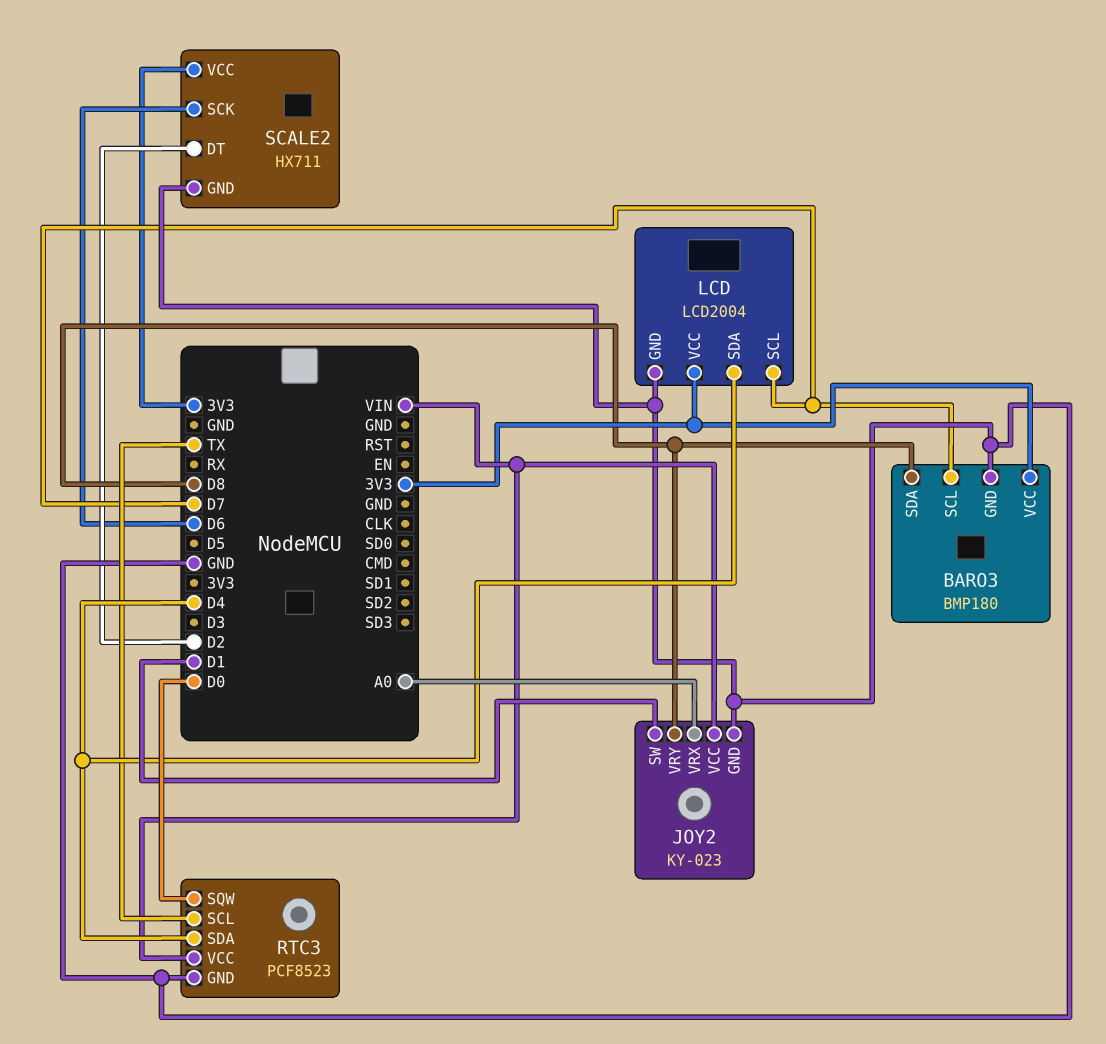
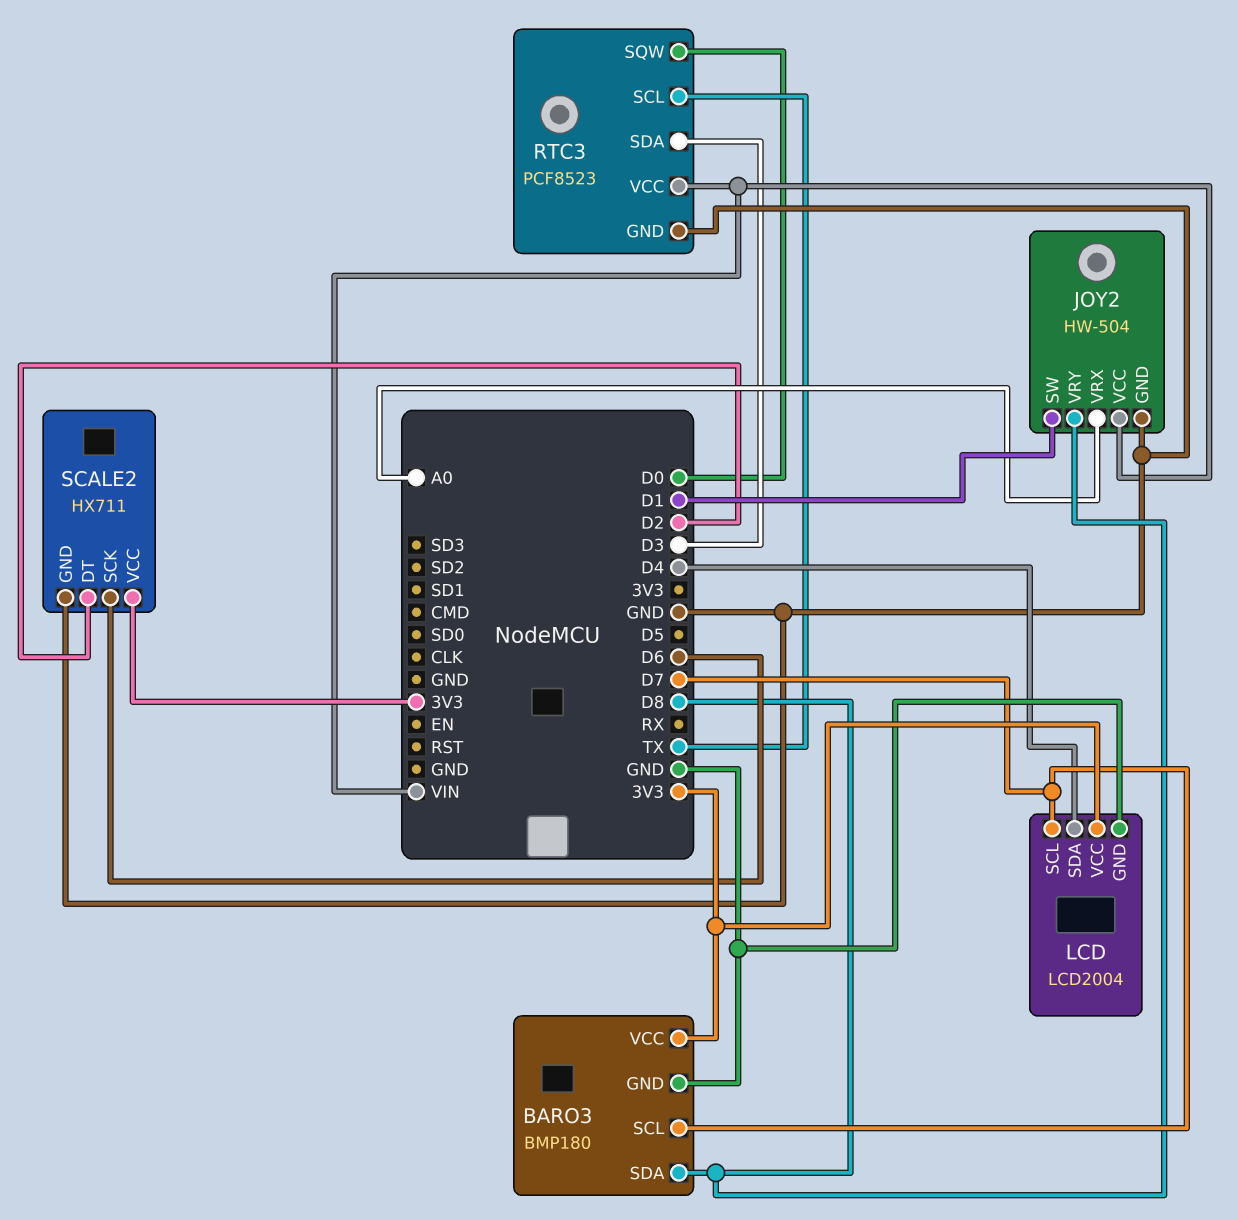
JOY2: KY-023 -> HW-504
RTC3 pin SDA: D4 -> D3

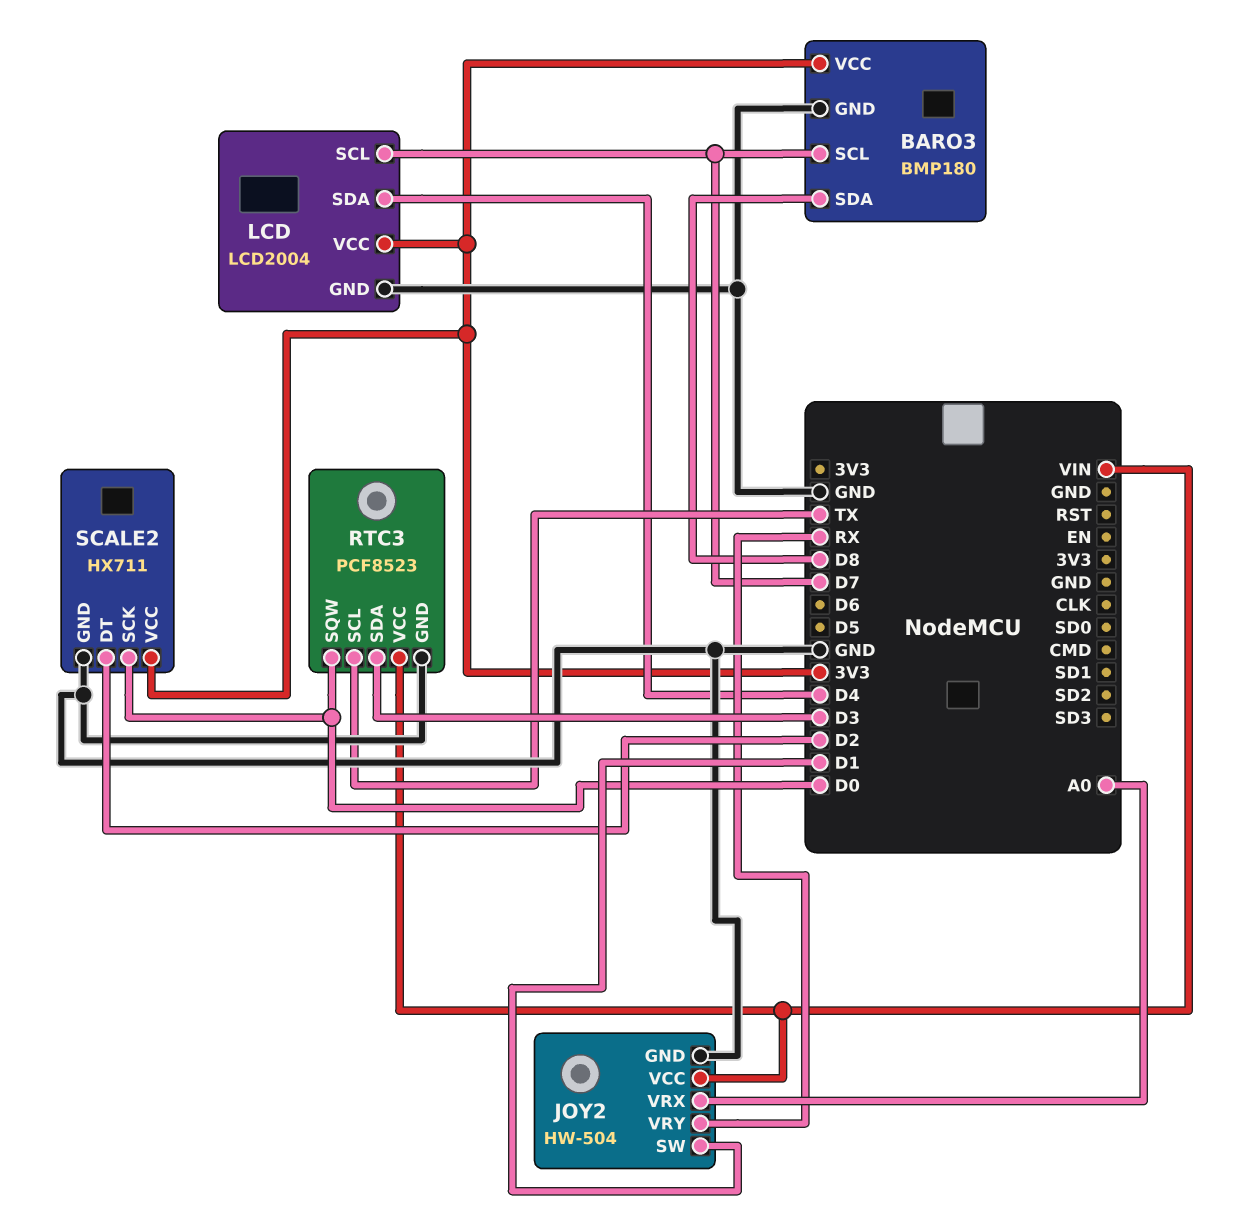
JOY2 pin VRY: D8 -> RX
SCALE2 pin SCK: D6 -> D0

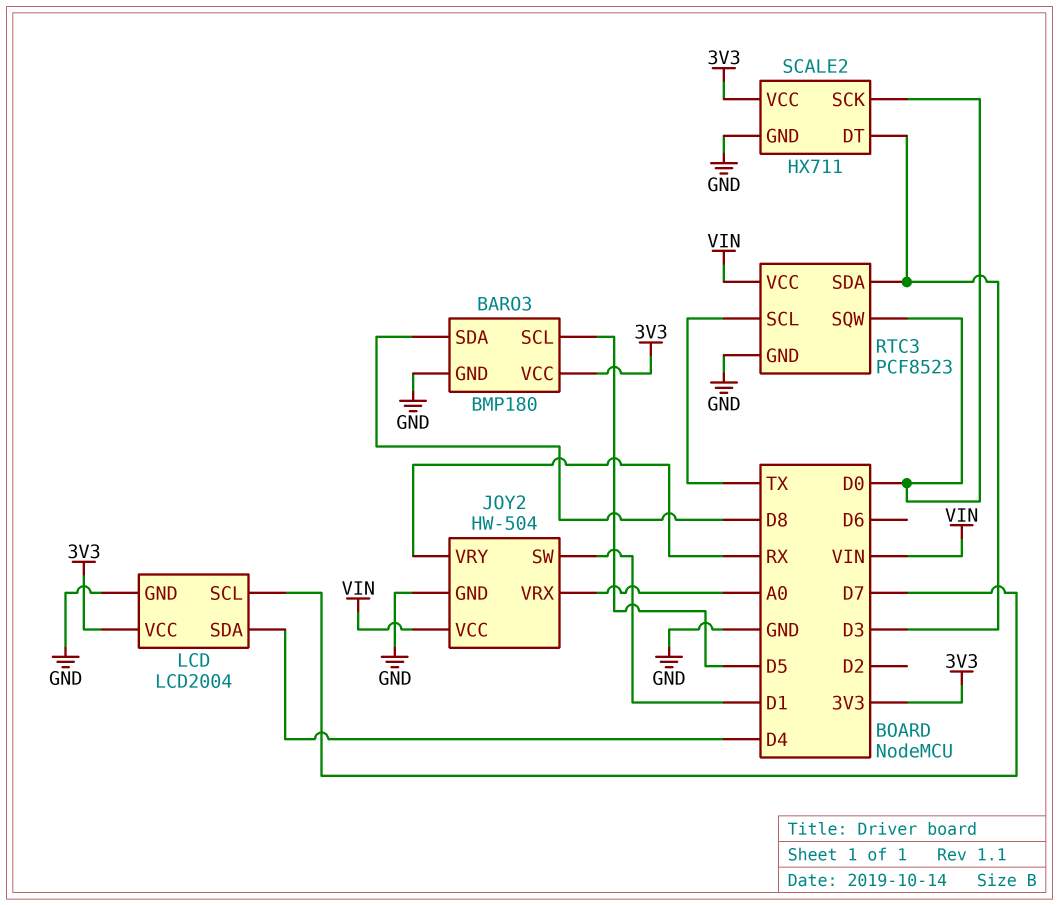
BARO3 pin SCL: D7 -> D5
SCALE2 pin DT: D2 -> D3

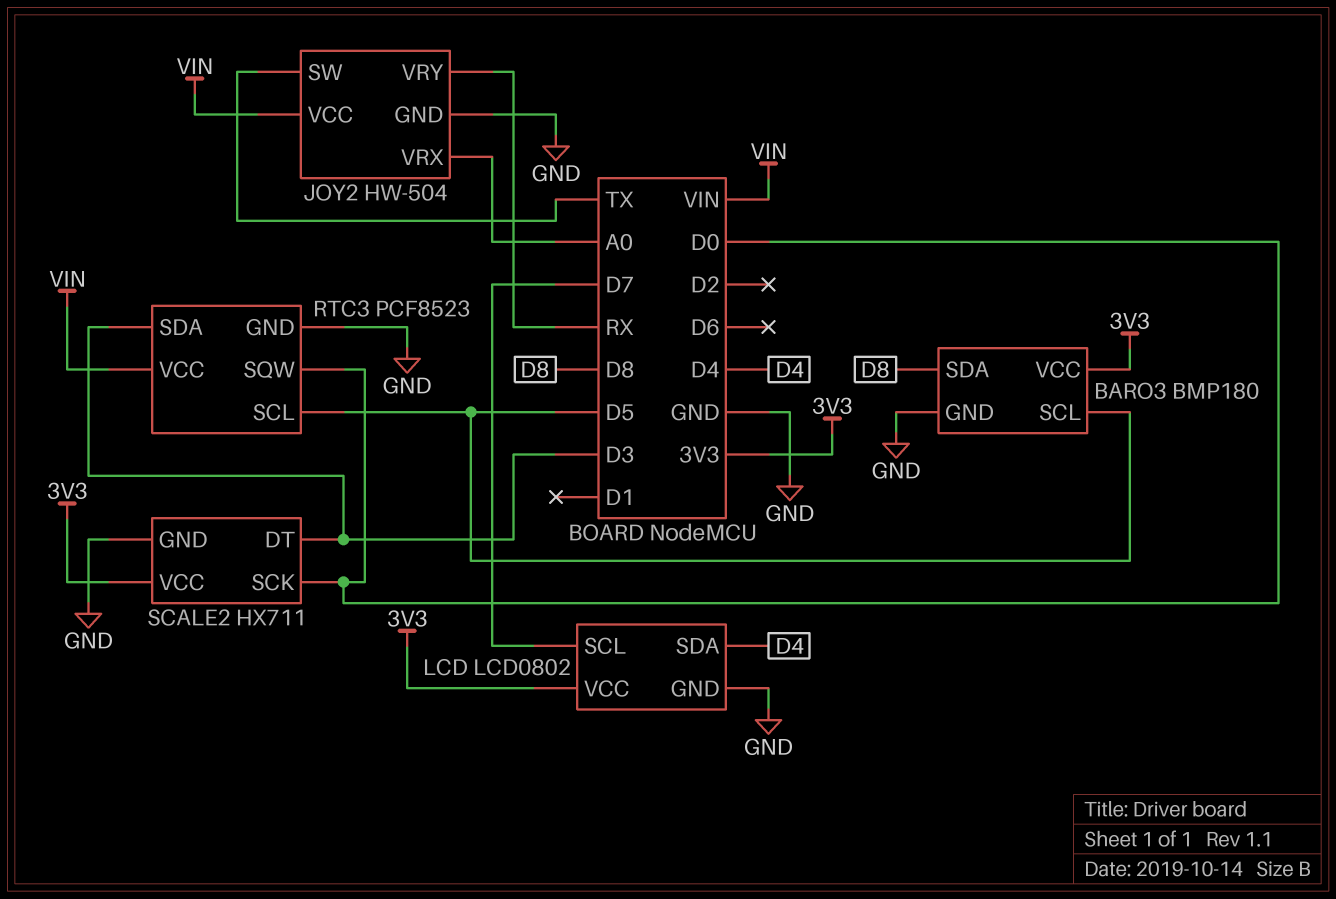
JOY2 pin SW: D1 -> TX
LCD: LCD2004 -> LCD0802
RTC3 pin SCL: TX -> D5

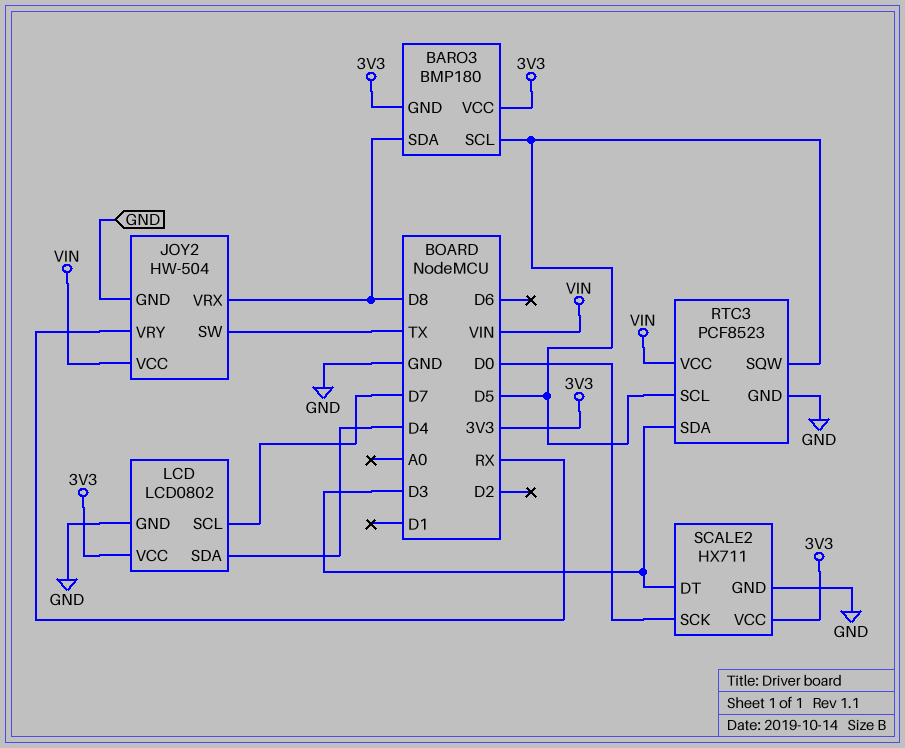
BARO3 pin GND: GND -> 3V3
JOY2 pin VRX: A0 -> D8
RTC3 pin SQW: D0 -> D5

